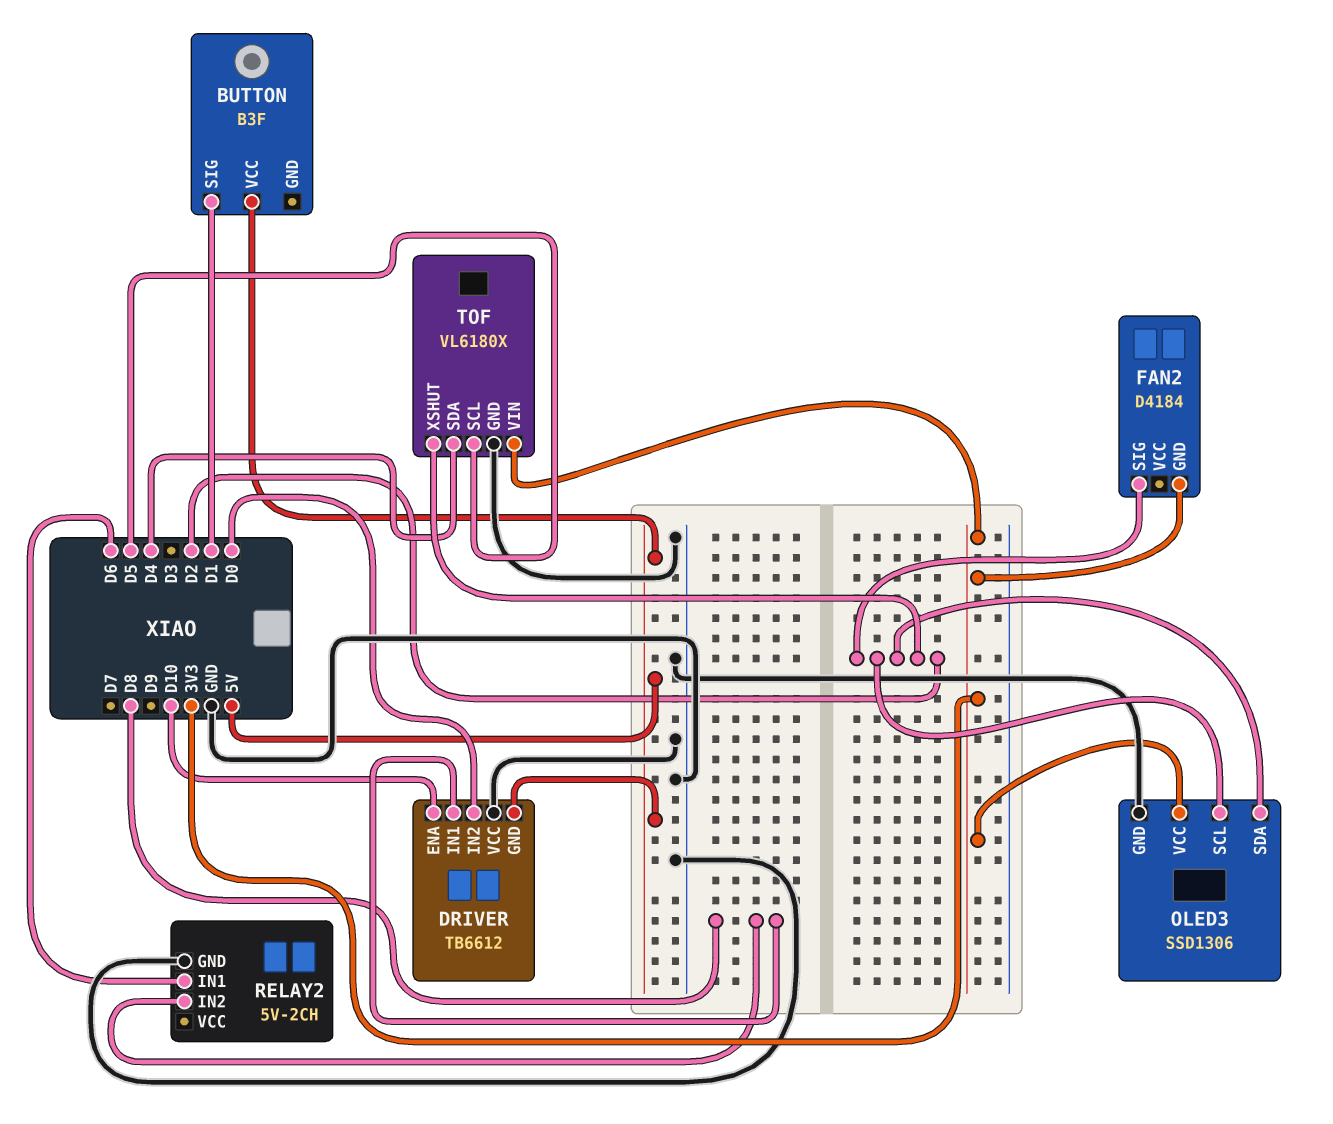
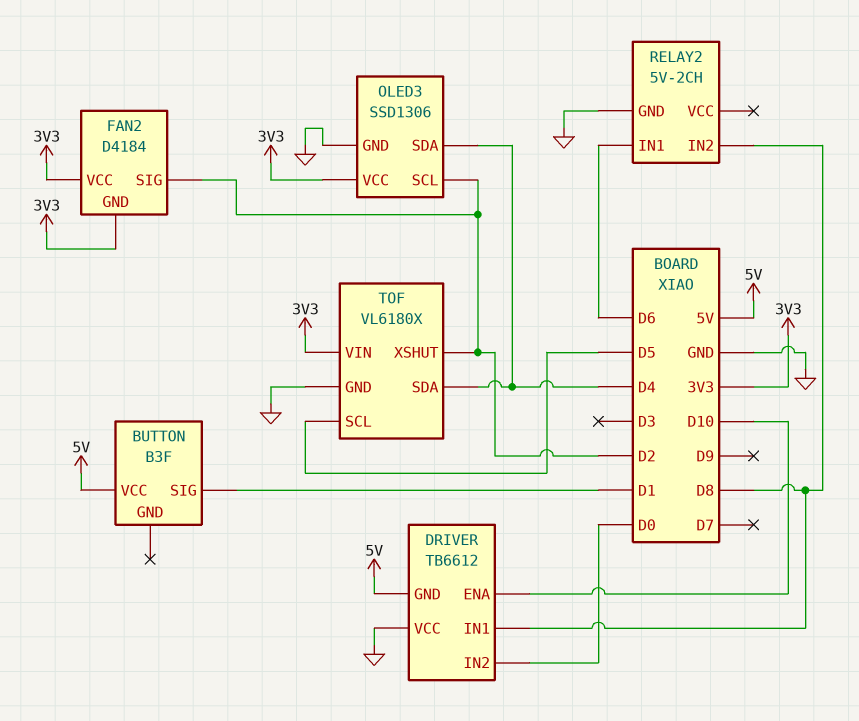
FAN2 pin VCC: none -> 3V3
OLED3 pin SDA: D2 -> D4

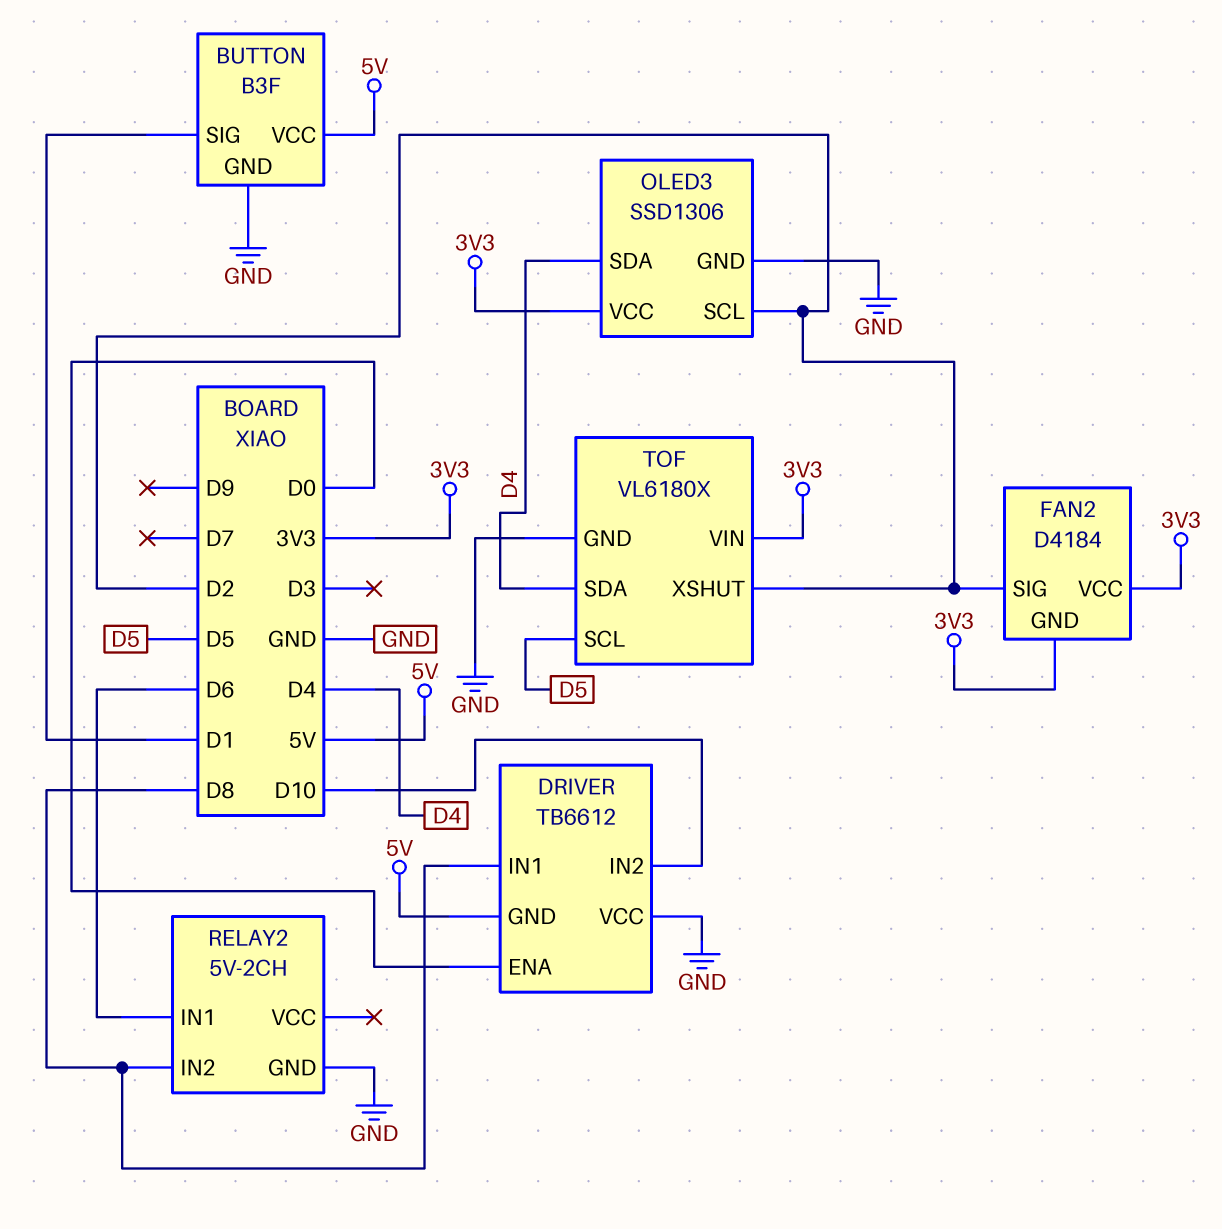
BUTTON pin GND: none -> GND
DRIVER pin ENA: D10 -> D0
DRIVER pin IN2: D0 -> D10

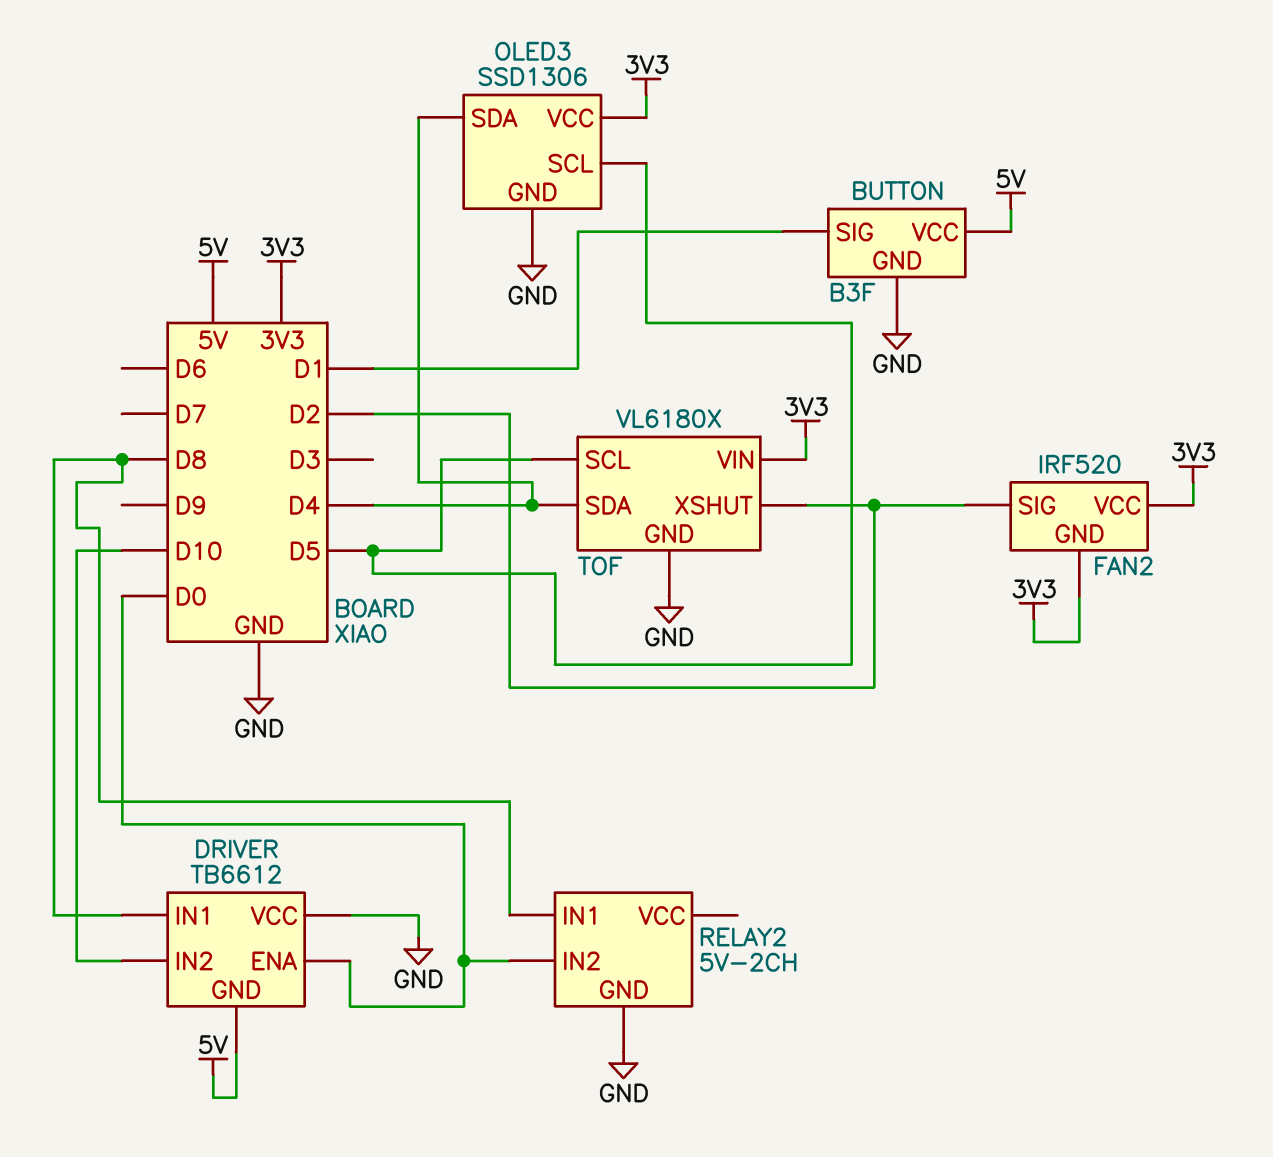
FAN2: D4184 -> IRF520
OLED3 pin SCL: D2 -> D5
RELAY2 pin IN1: D6 -> D8
RELAY2 pin IN2: D8 -> D0

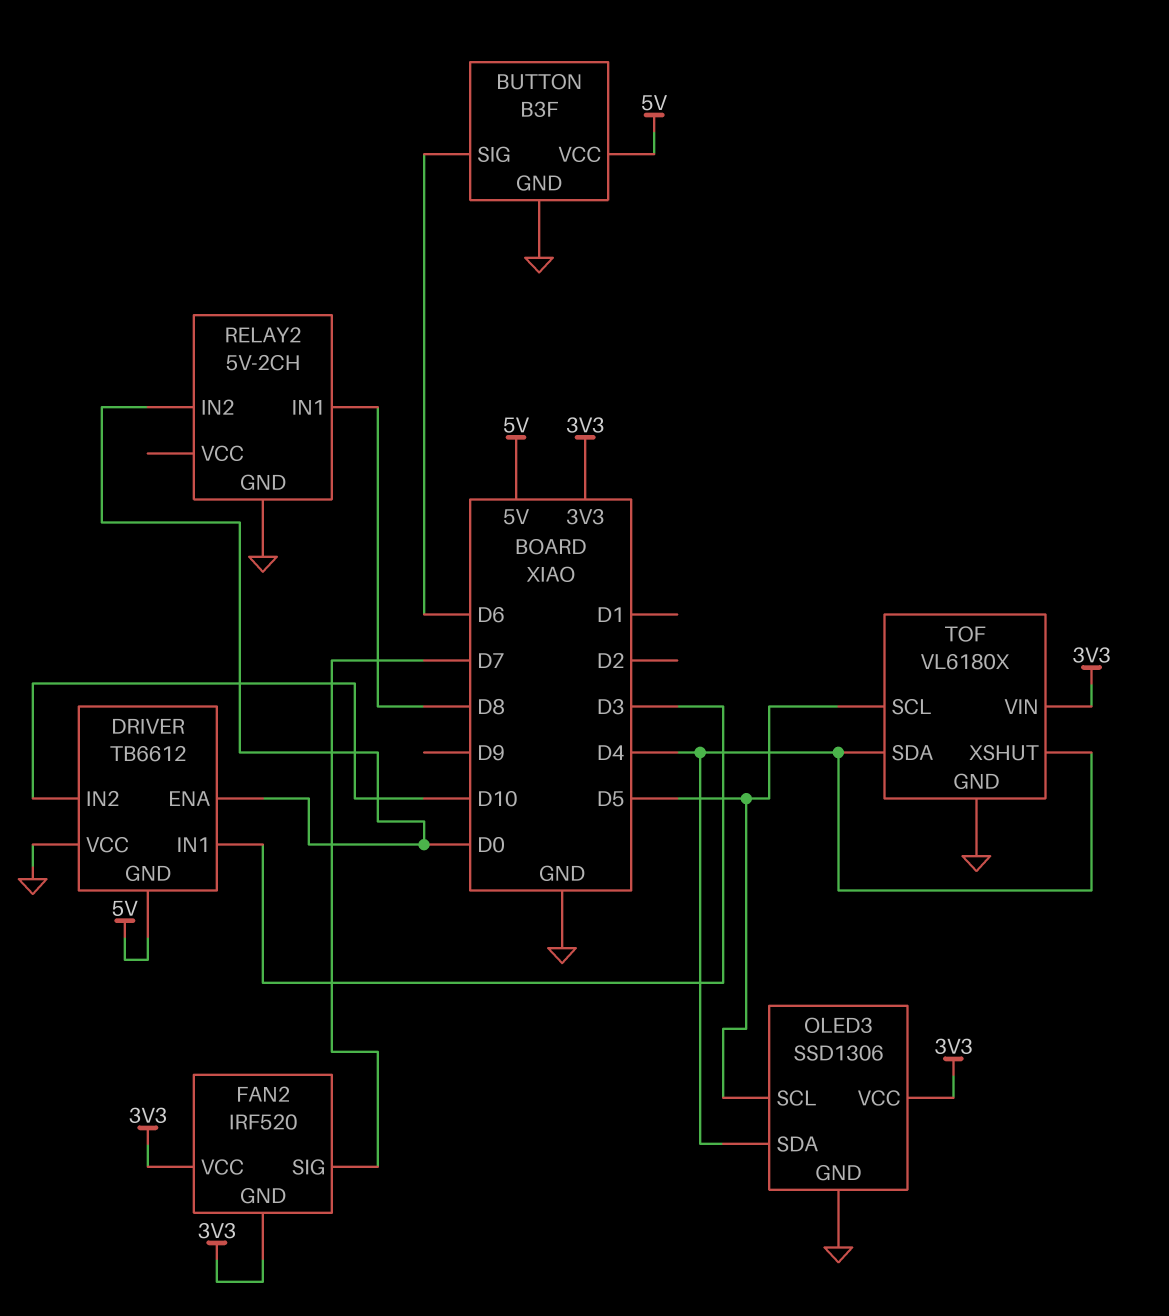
BUTTON pin SIG: D1 -> D6
DRIVER pin IN1: D8 -> D3
FAN2 pin SIG: D2 -> D7
TOF pin XSHUT: D2 -> D4

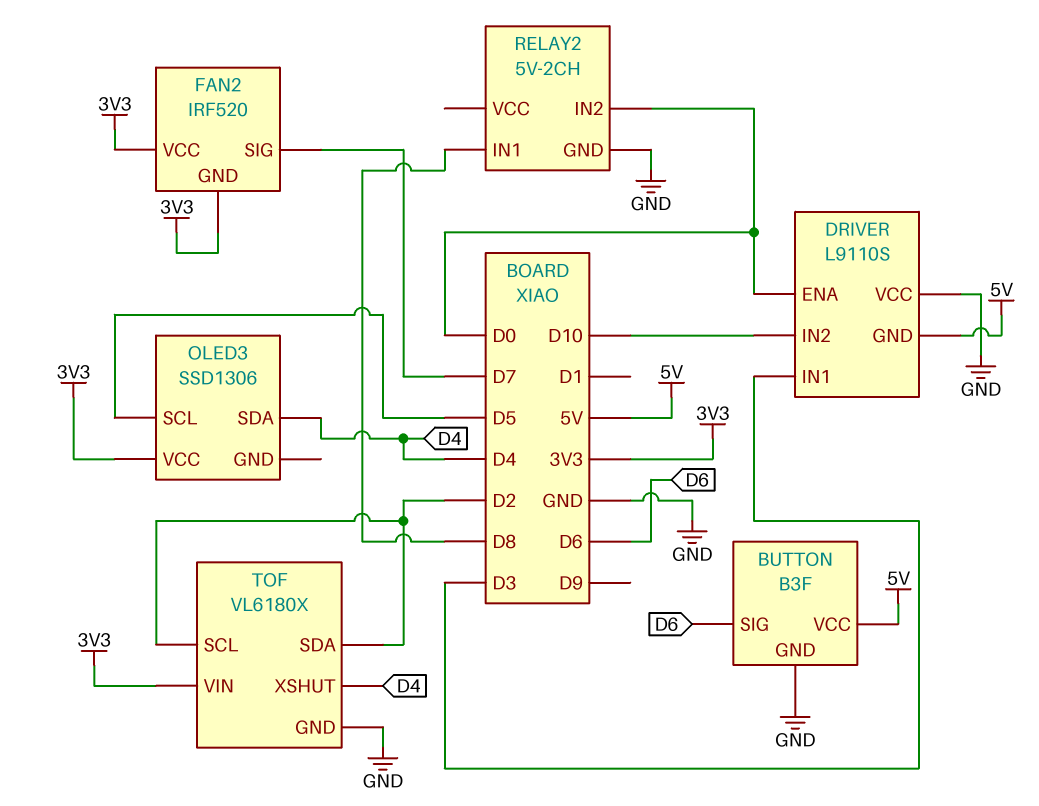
DRIVER: TB6612 -> L9110S
OLED3 pin GND: GND -> none
TOF pin SCL: D5 -> D2
TOF pin SDA: D4 -> D2

